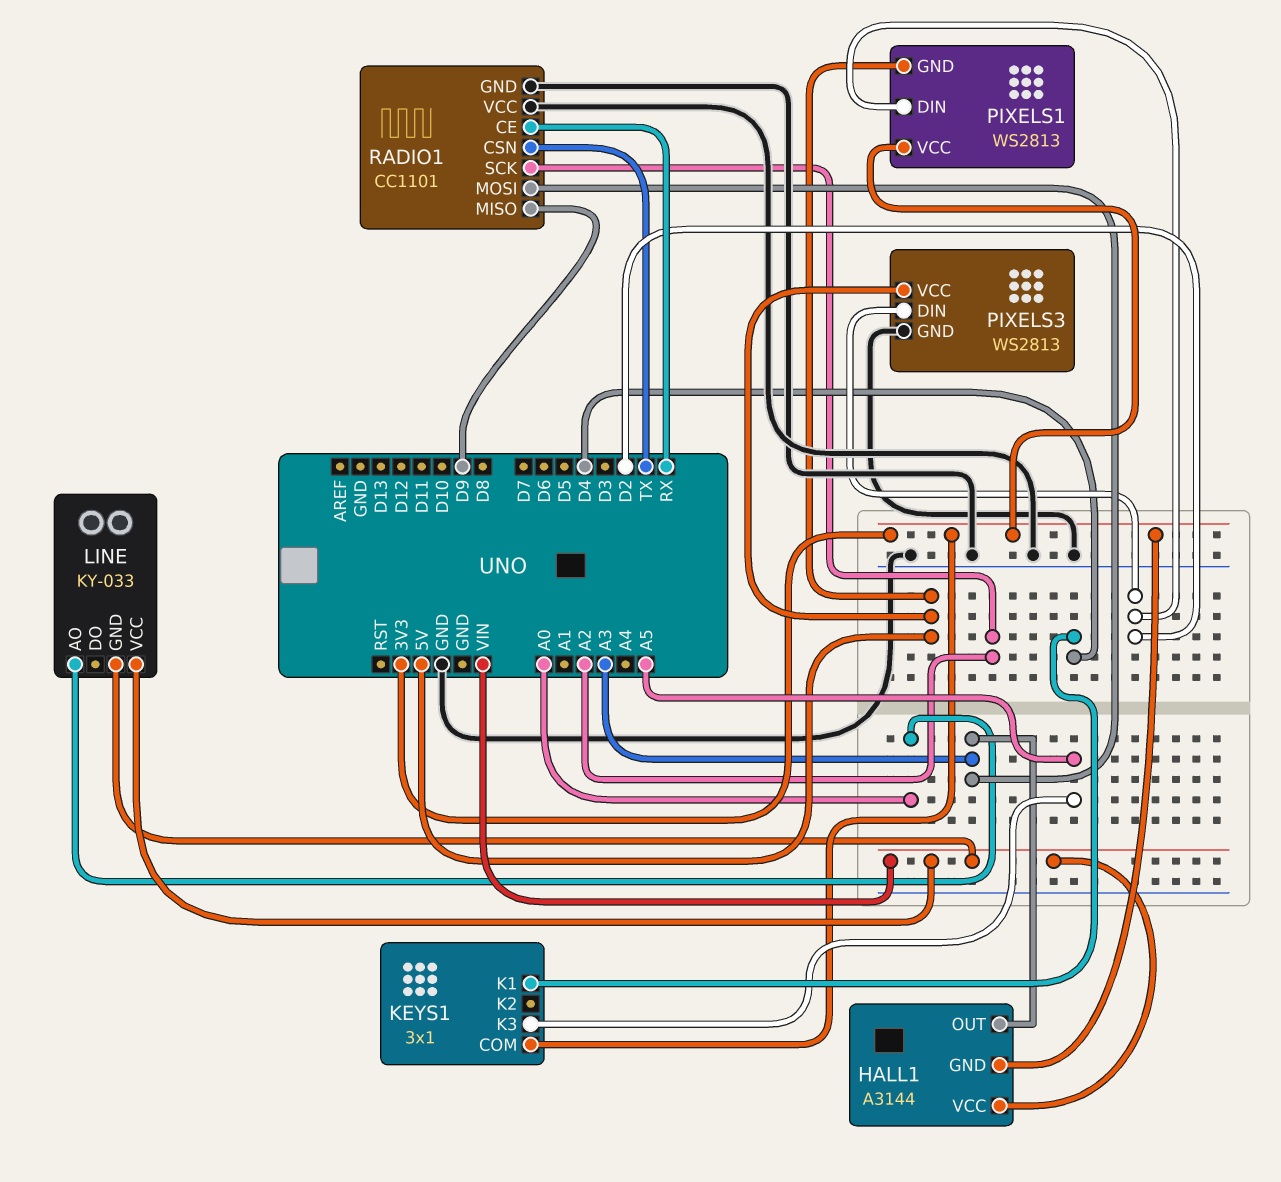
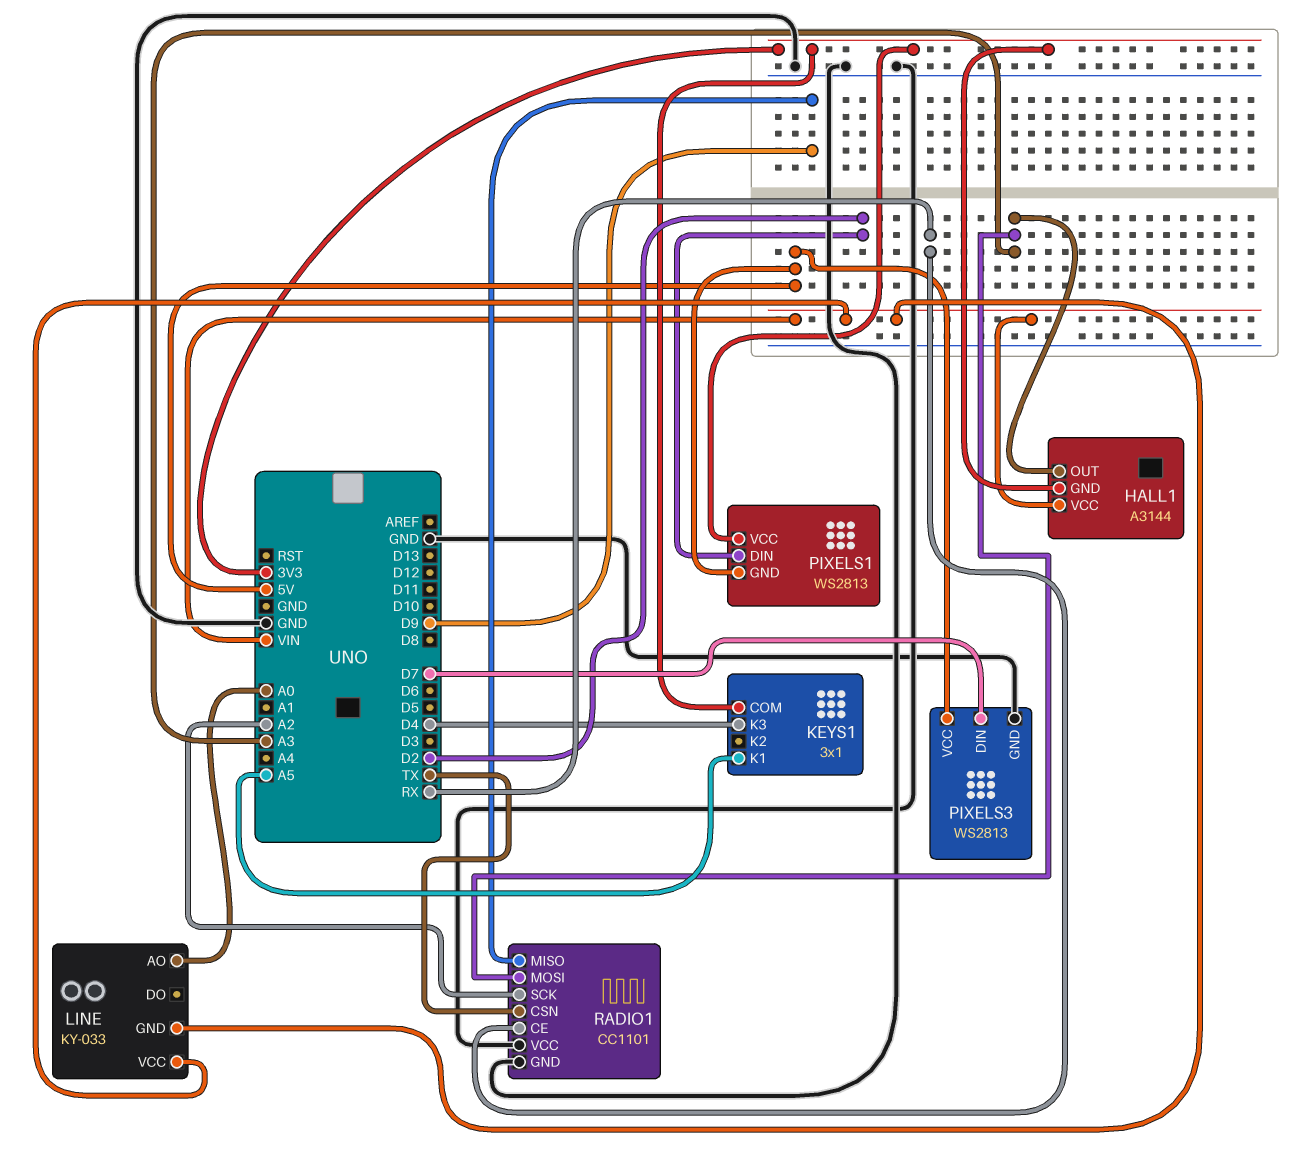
KEYS1 pin K1: D4 -> A5
KEYS1 pin K3: A5 -> D4
PIXELS3 pin DIN: D2 -> D7

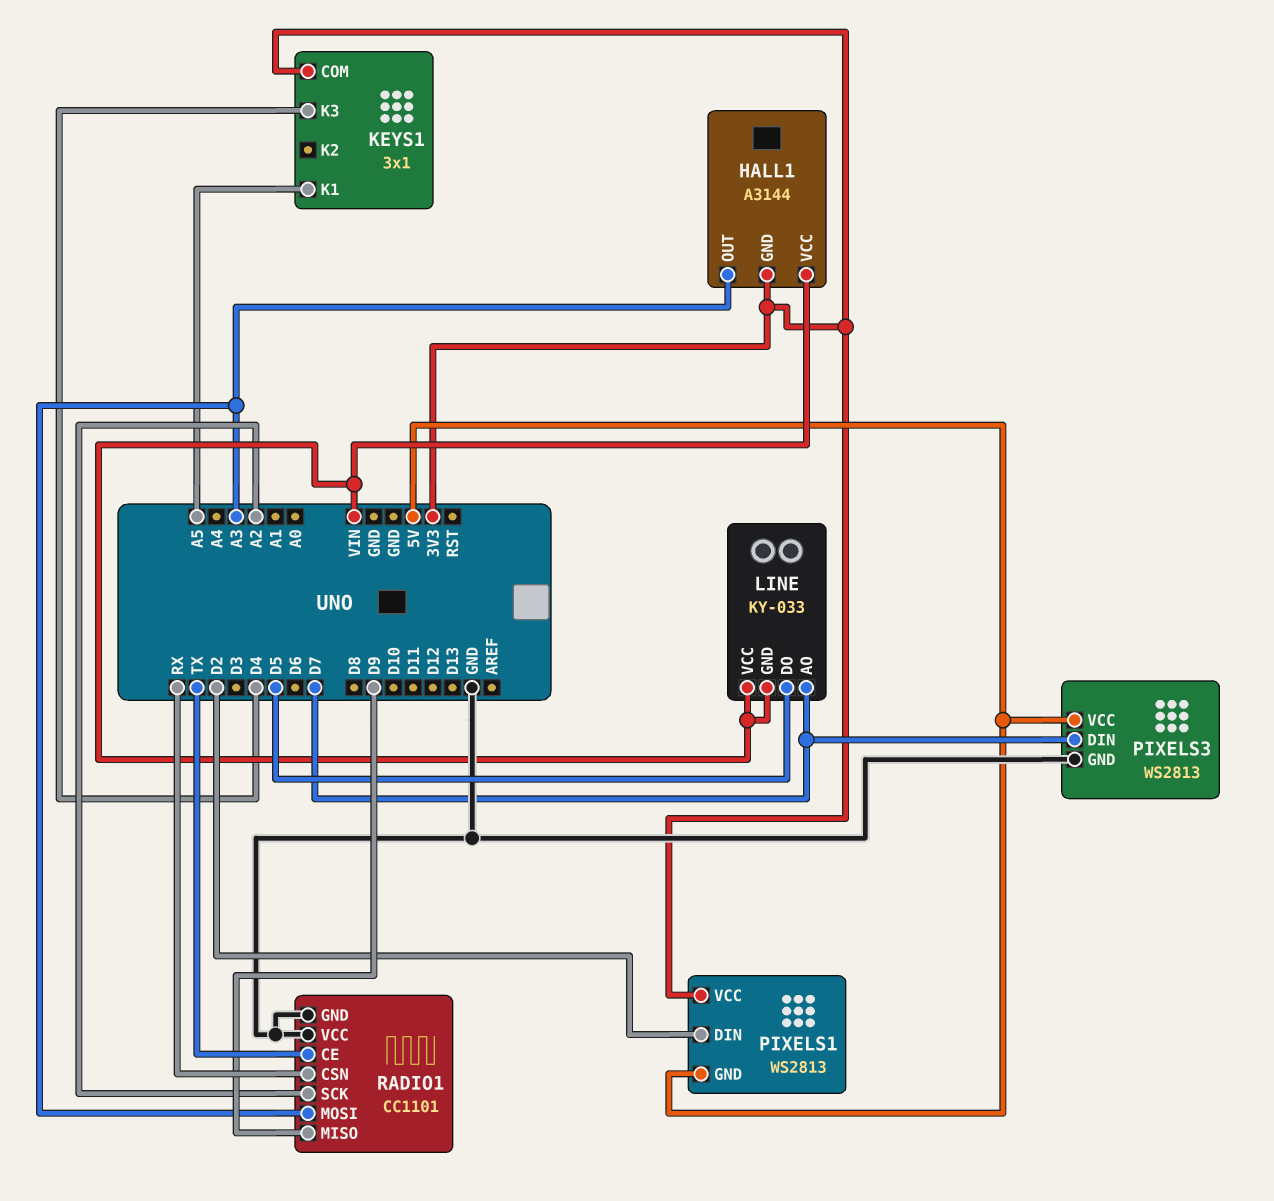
LINE pin AO: A0 -> D7
LINE pin DO: none -> D5
RADIO1 pin CE: RX -> TX
RADIO1 pin CSN: TX -> RX

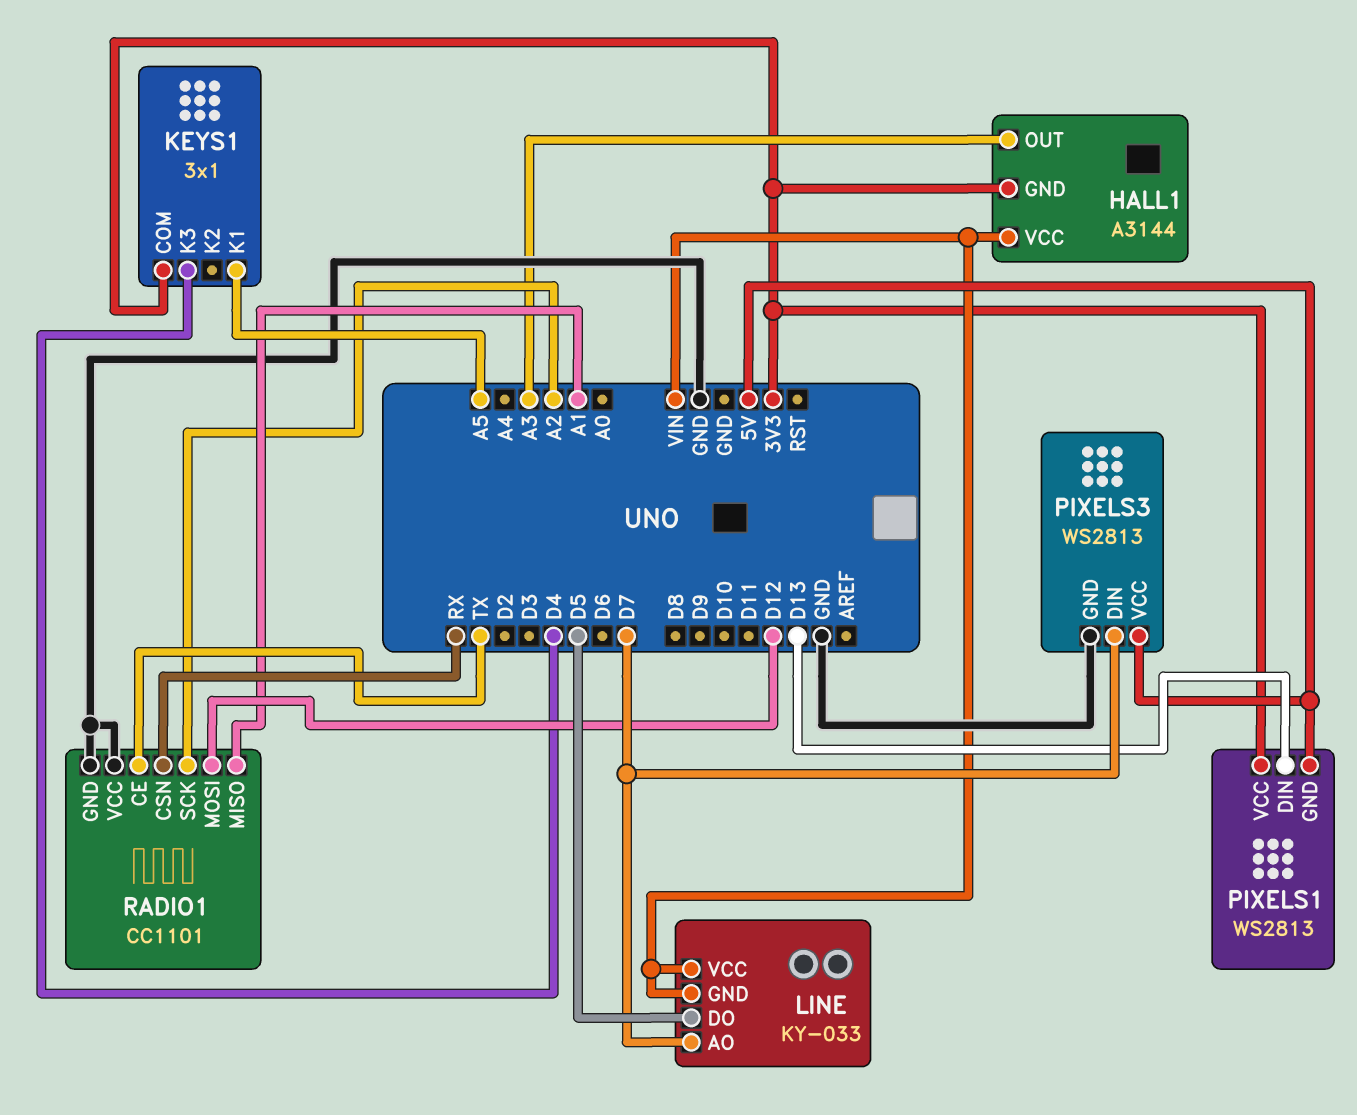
PIXELS1 pin DIN: D2 -> D13
RADIO1 pin MISO: D9 -> A1
RADIO1 pin MOSI: A3 -> D12

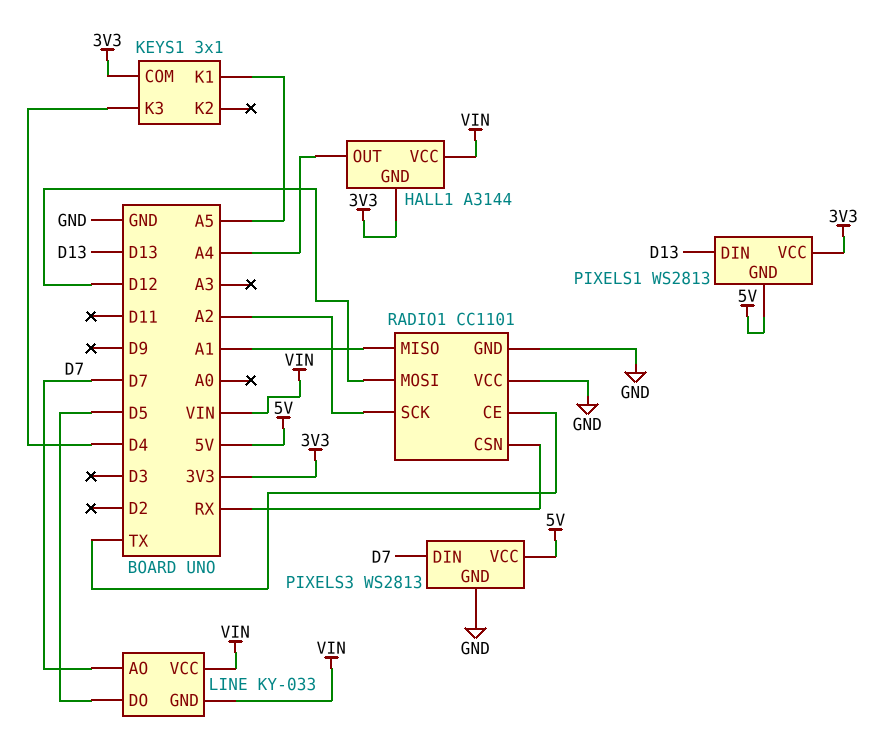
HALL1 pin OUT: A3 -> A4

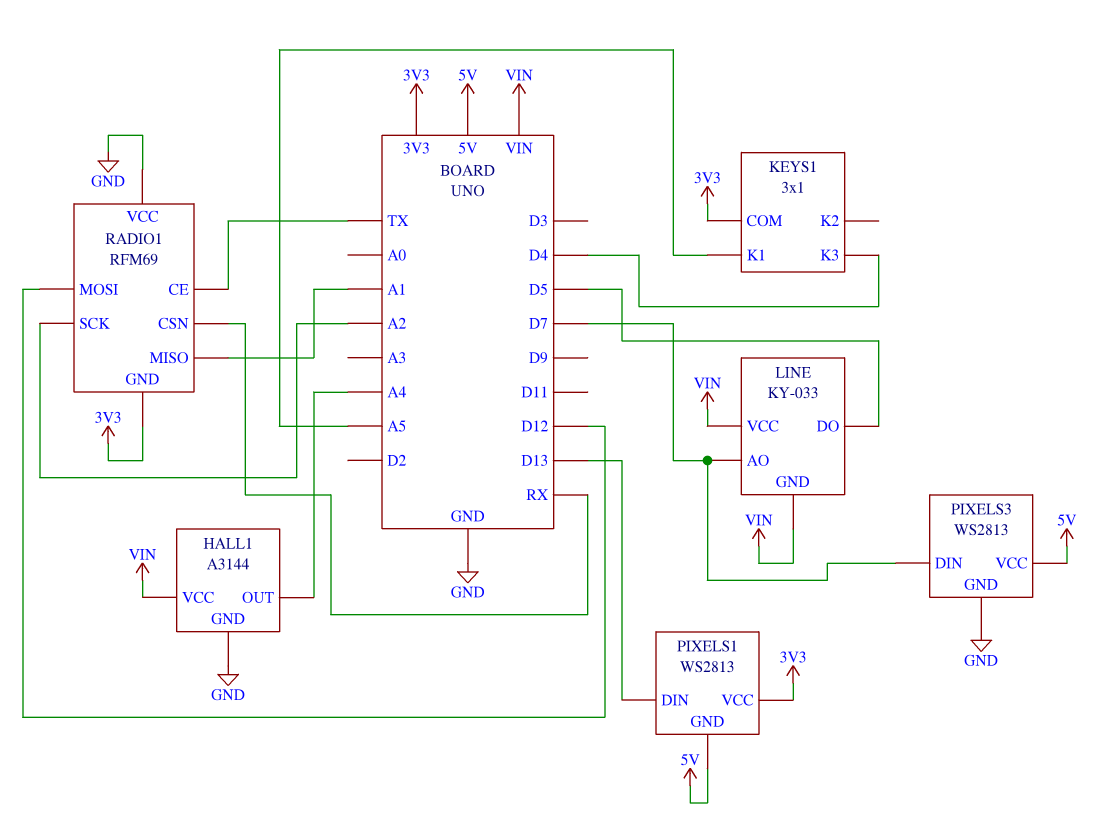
HALL1 pin GND: 3V3 -> GND
RADIO1: CC1101 -> RFM69
RADIO1 pin GND: GND -> 3V3

